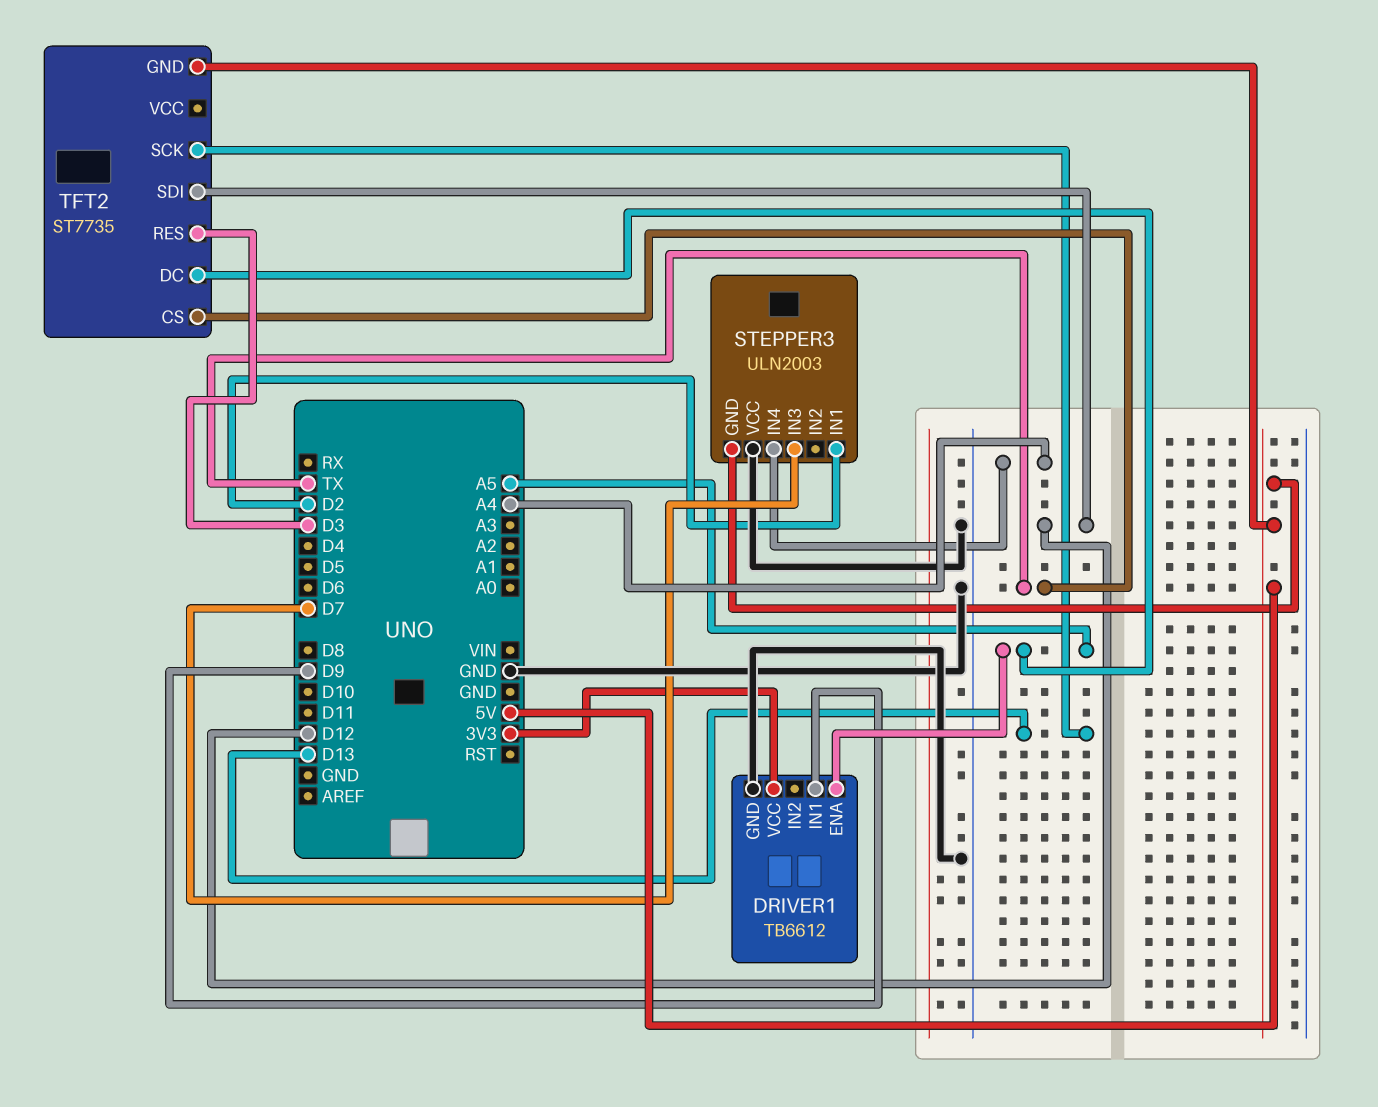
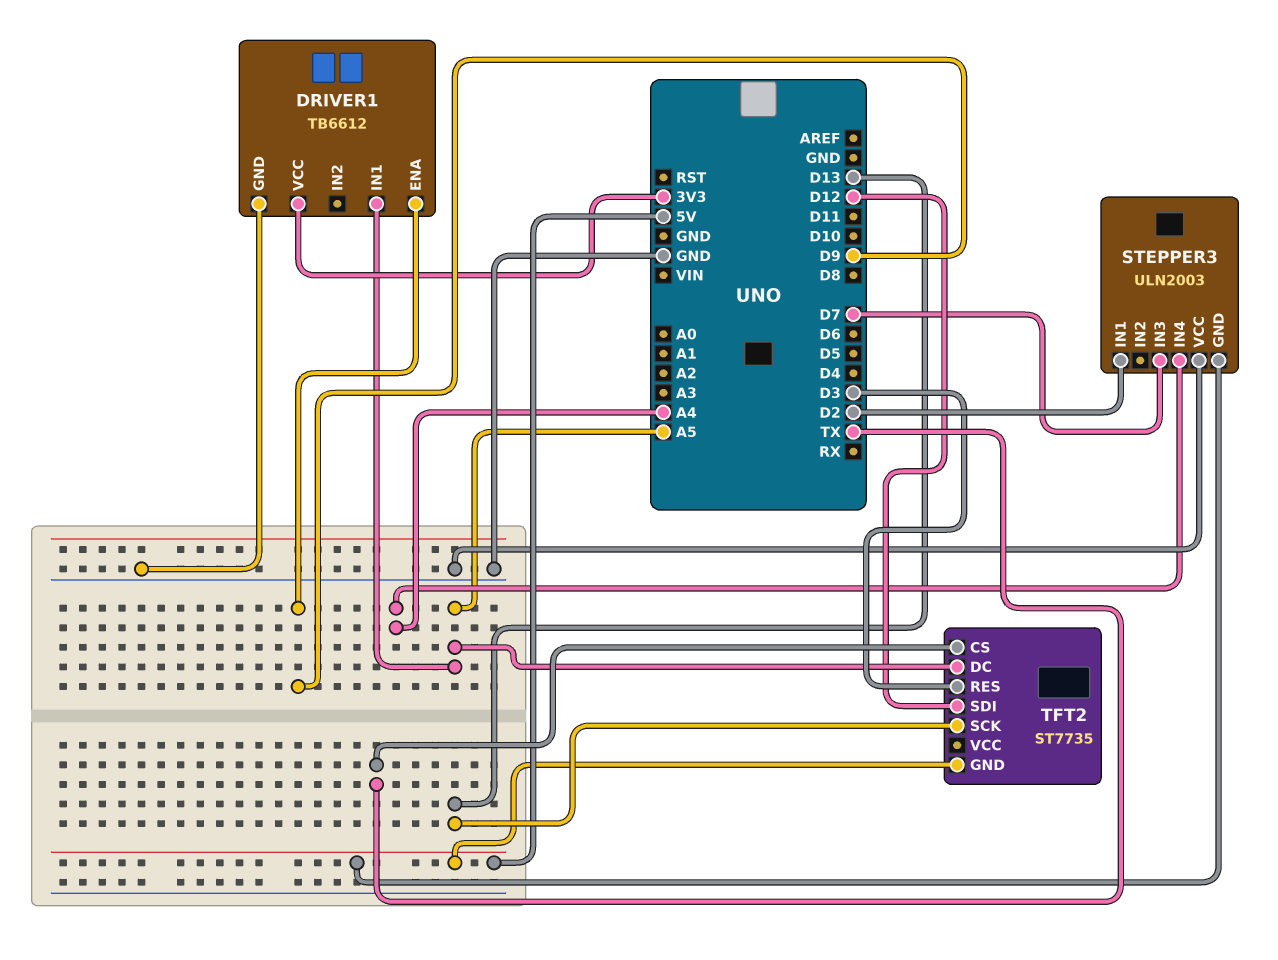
DRIVER1 pin ENA: A5 -> D9
DRIVER1 pin IN1: D9 -> A5

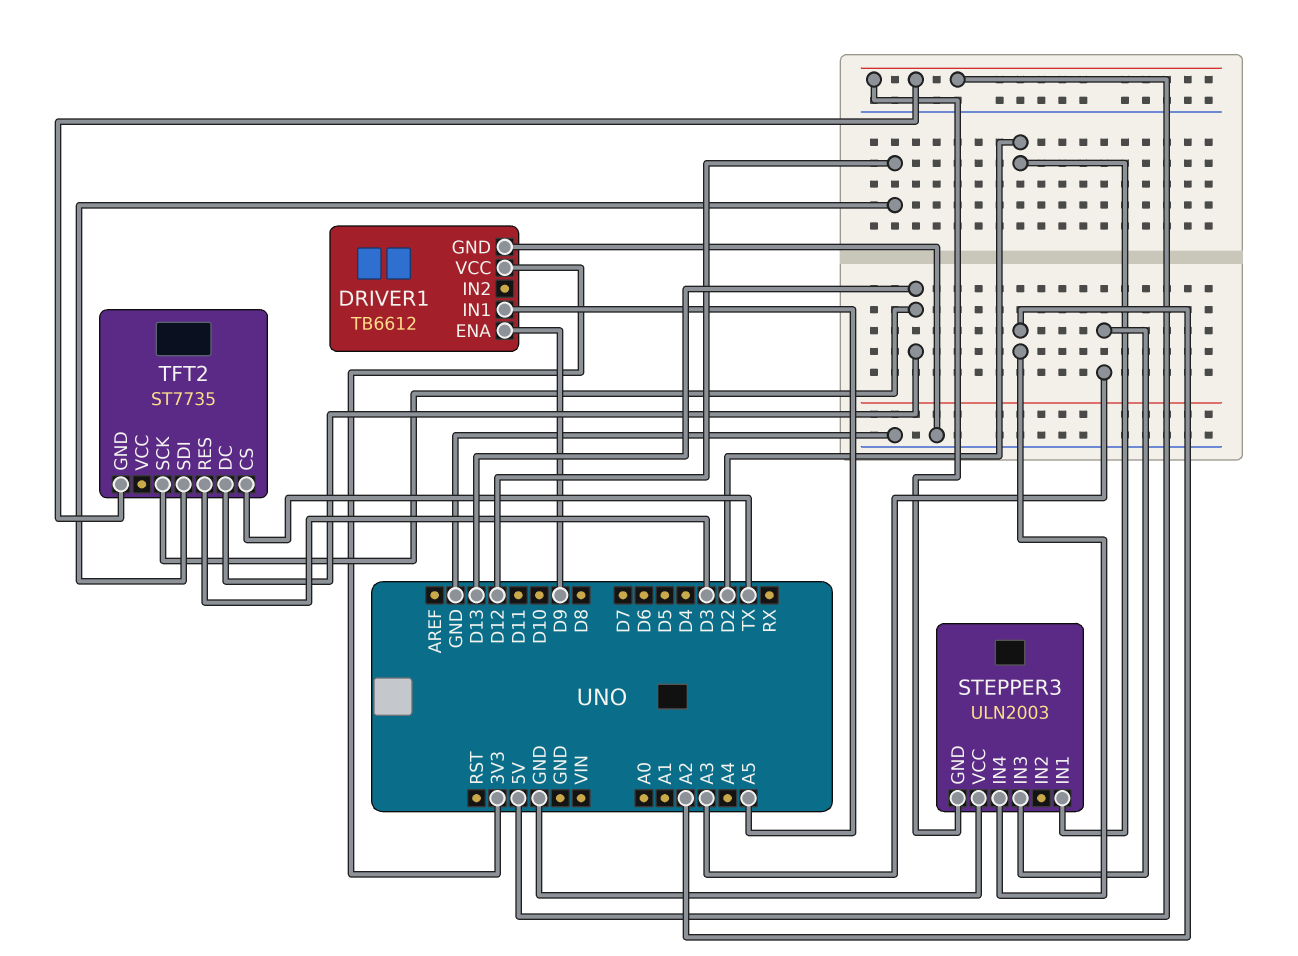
STEPPER3 pin IN3: D7 -> A3
STEPPER3 pin IN4: A4 -> A2
TFT2 pin DC: A5 -> D13

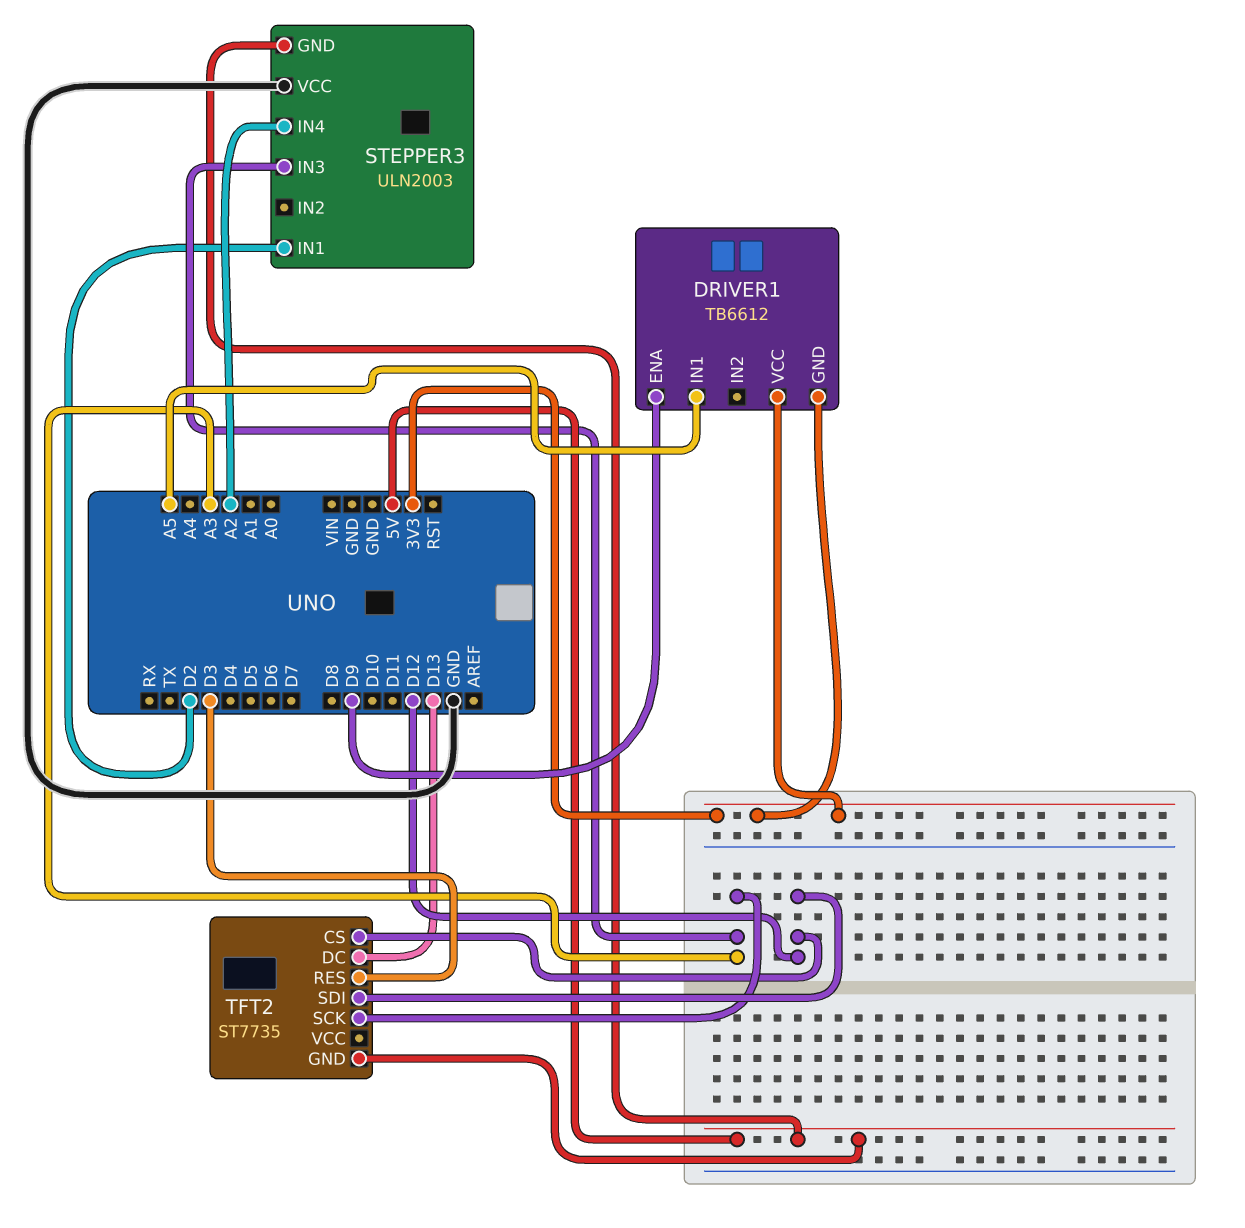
DRIVER1 pin GND: GND -> 3V3
TFT2 pin CS: TX -> D12
TFT2 pin SCK: D13 -> A3

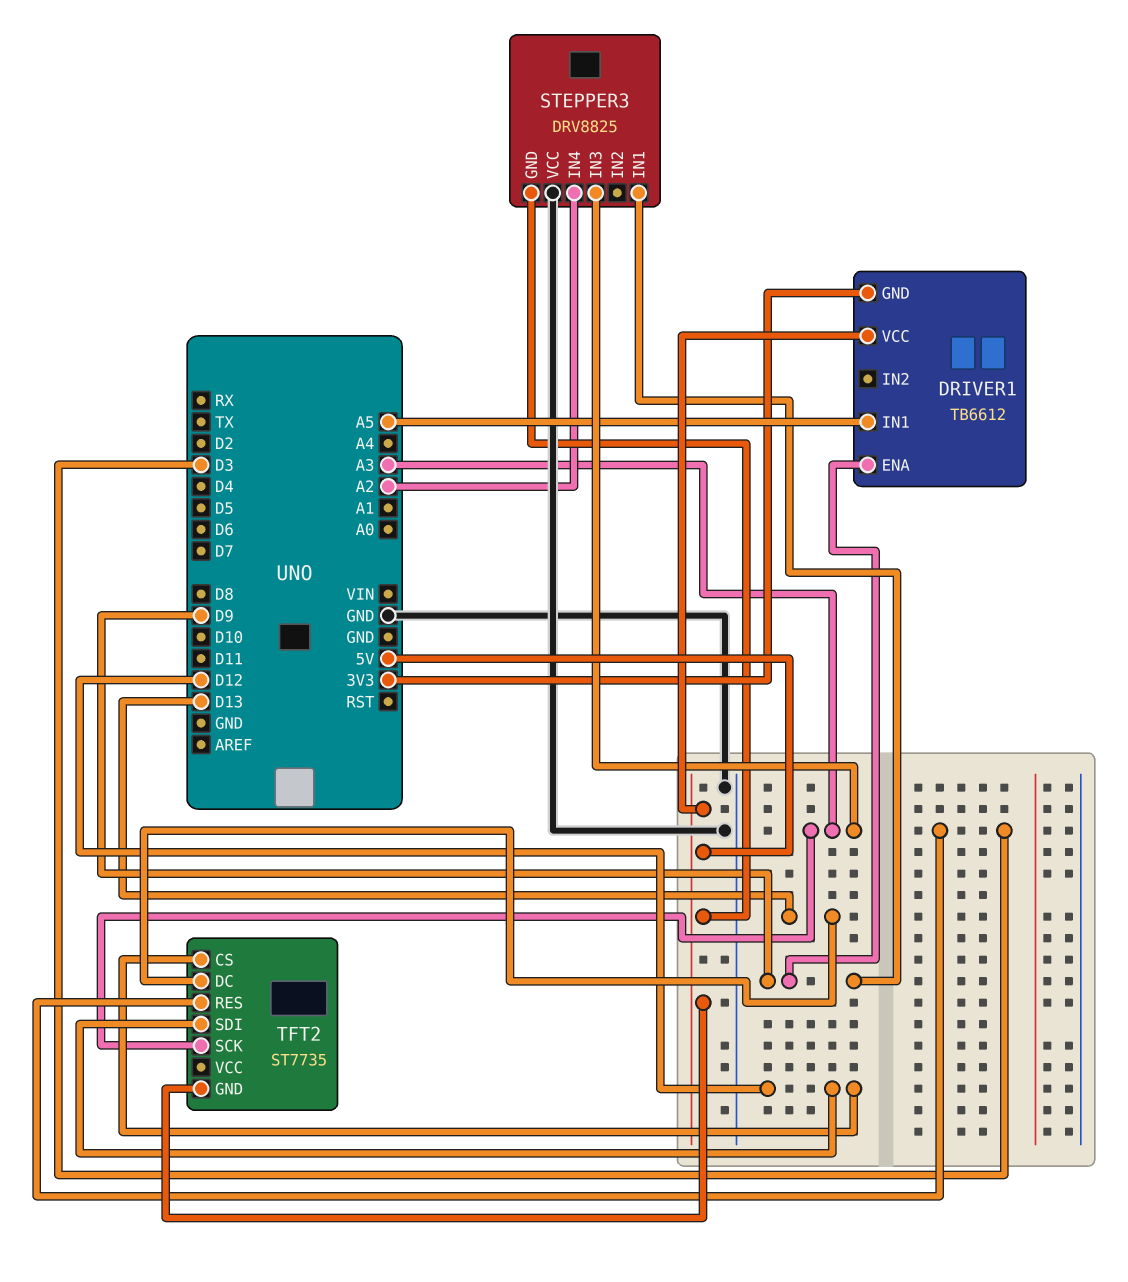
DRIVER1 pin VCC: 3V3 -> 5V
STEPPER3: ULN2003 -> DRV8825
STEPPER3 pin IN1: D2 -> D9

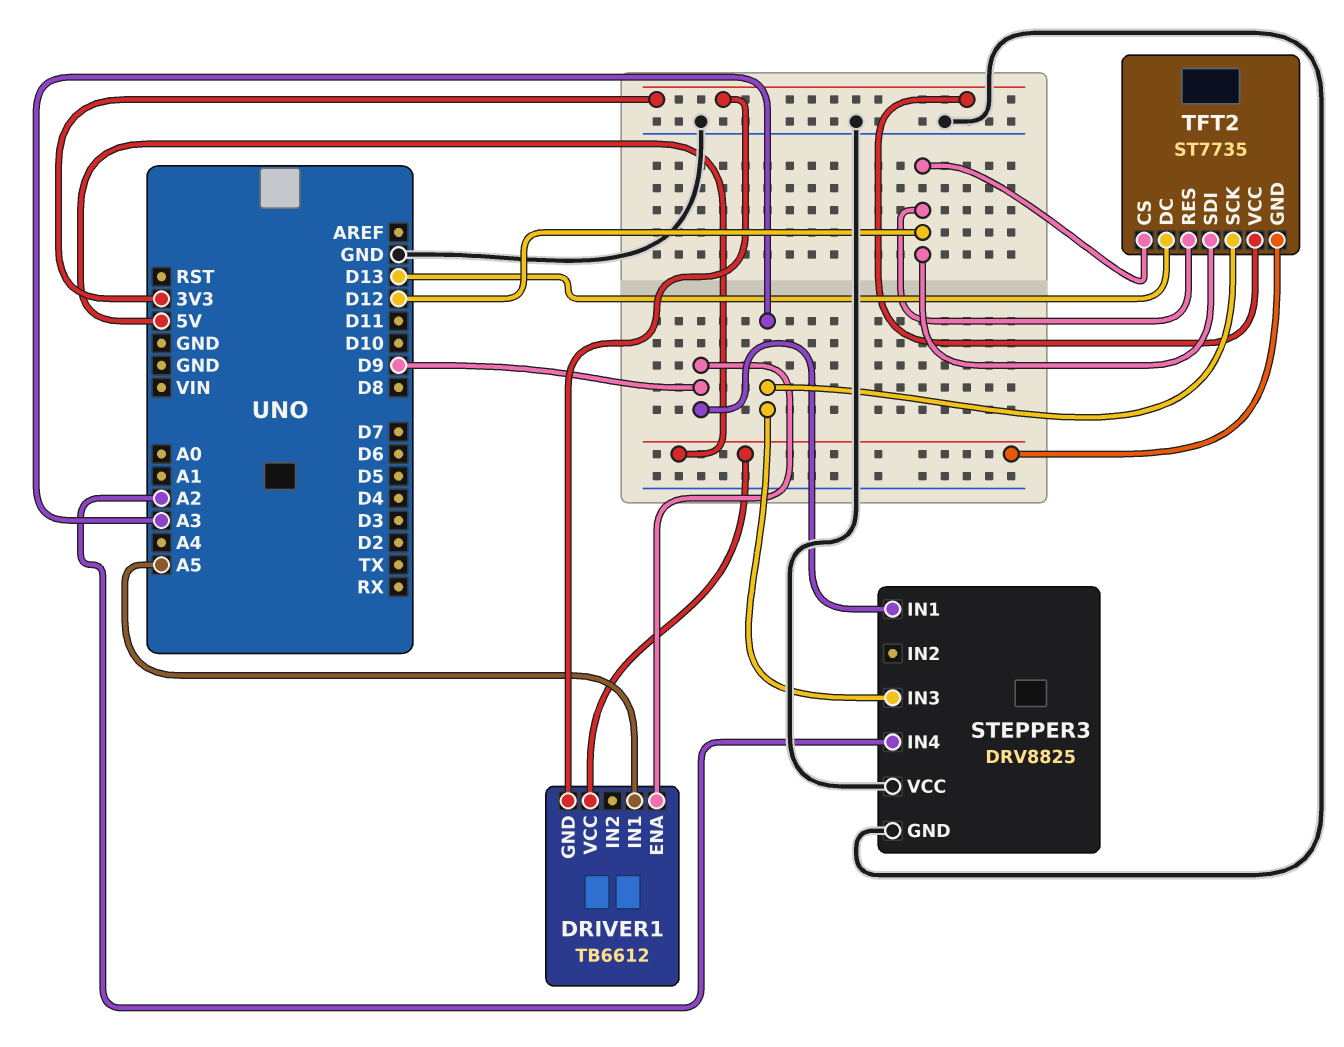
STEPPER3 pin GND: 5V -> GND
TFT2 pin RES: D3 -> D12
TFT2 pin VCC: none -> 3V3

